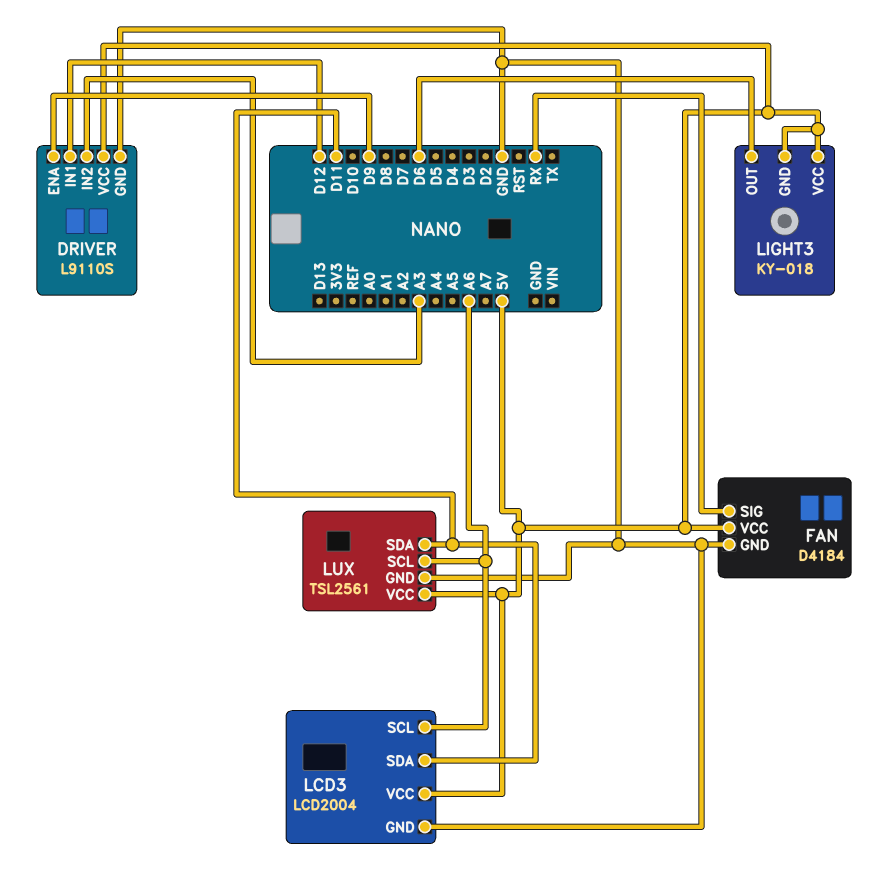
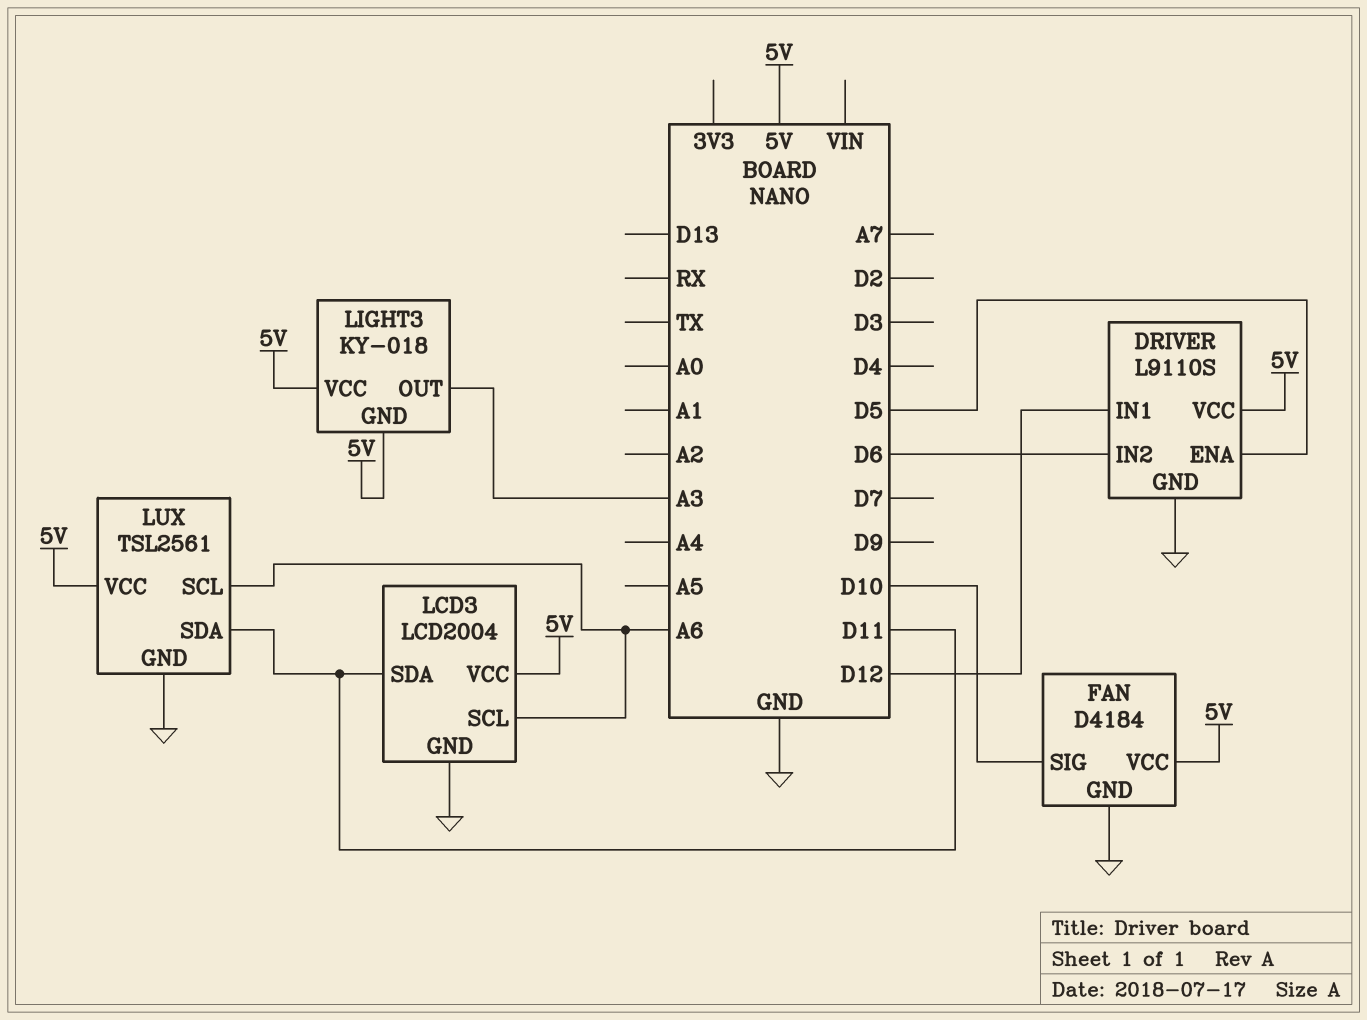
DRIVER pin ENA: D9 -> D5
DRIVER pin IN2: A3 -> D6
FAN pin SIG: RX -> D10
LIGHT3 pin OUT: D6 -> A3

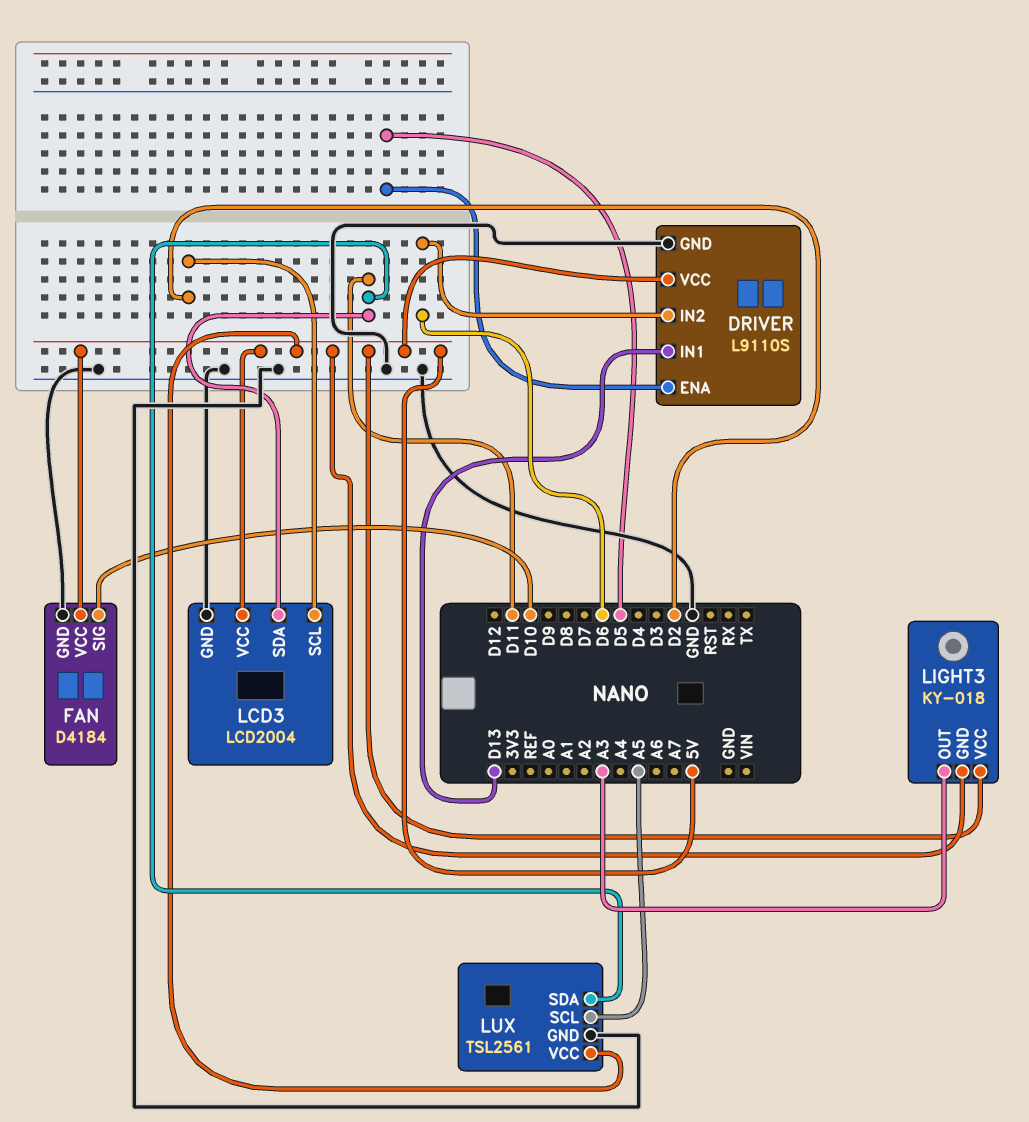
DRIVER pin IN1: D12 -> D13
LCD3 pin SCL: A6 -> D2
LUX pin SCL: A6 -> A5

